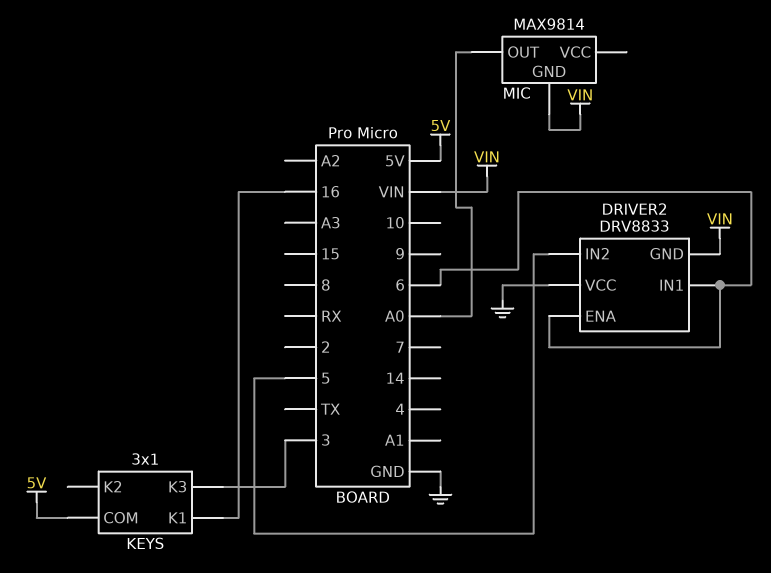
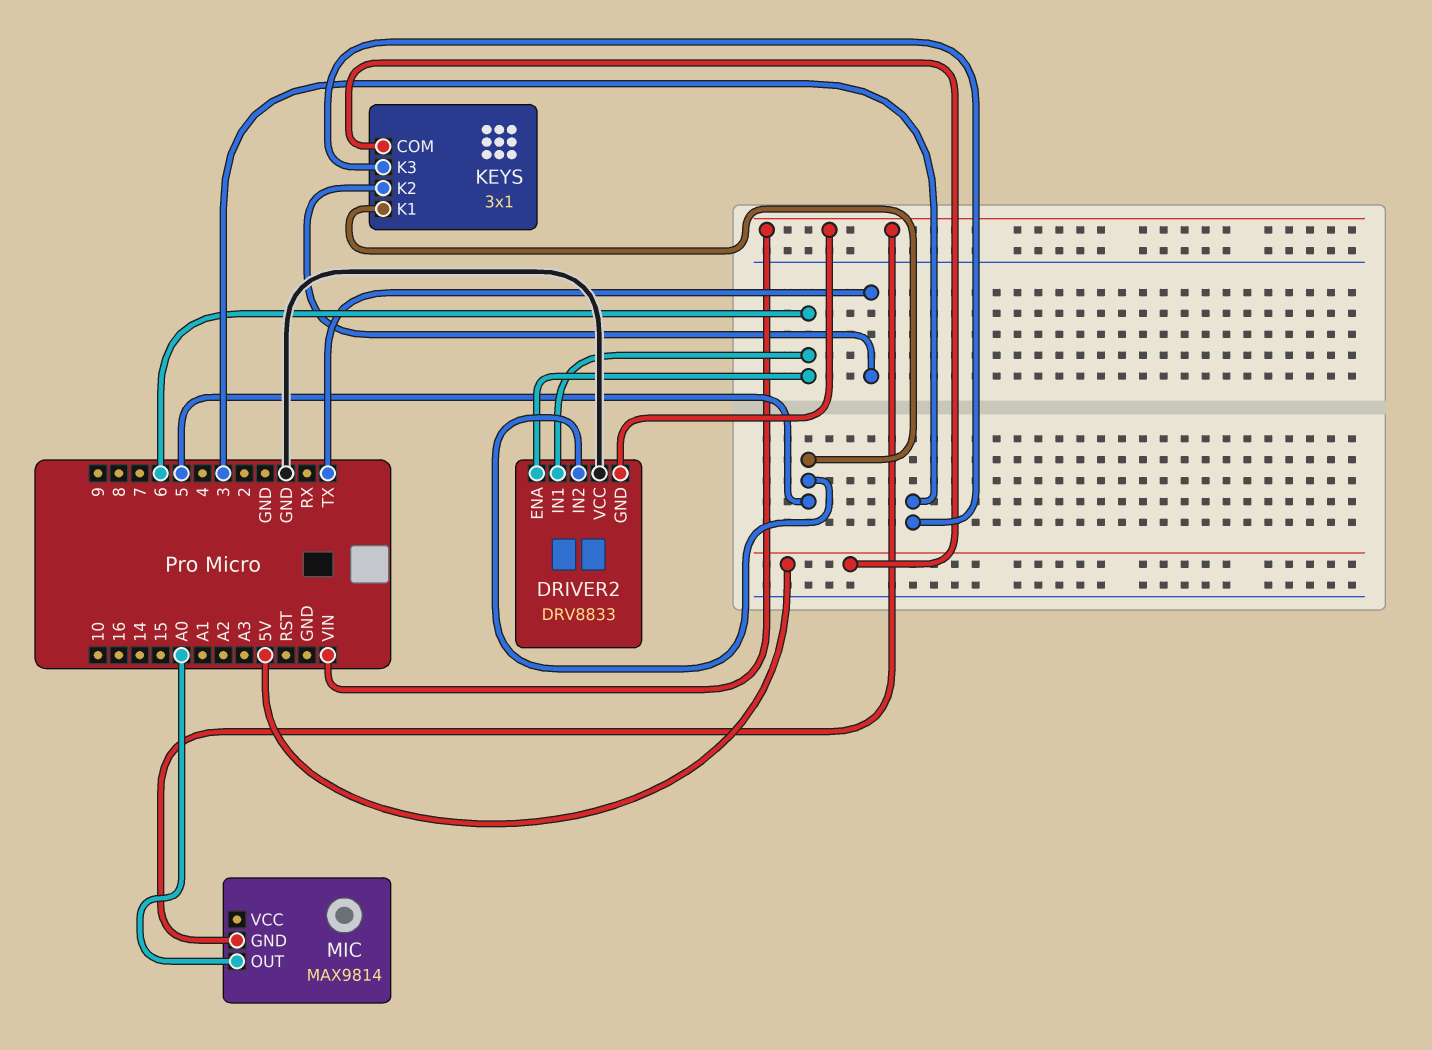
KEYS pin K1: 16 -> 5
KEYS pin K2: none -> TX

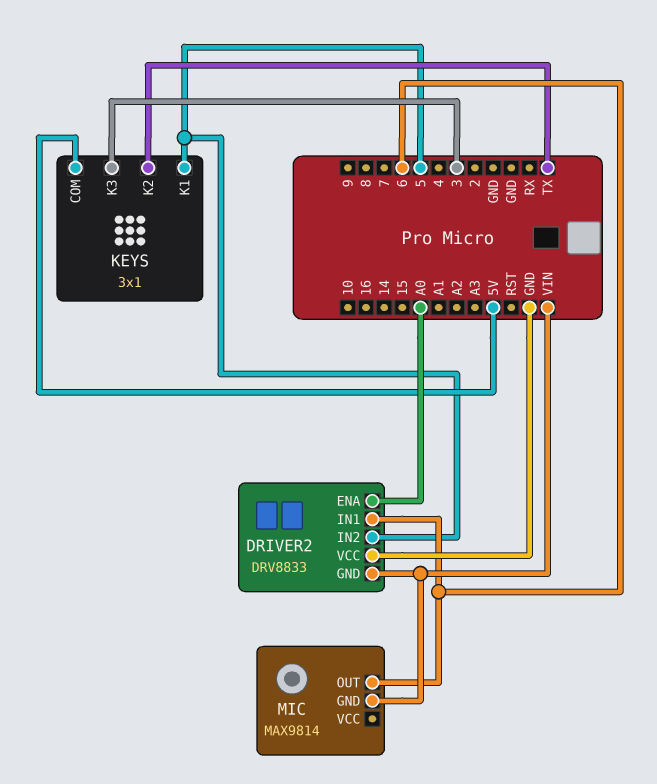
DRIVER2 pin ENA: 6 -> A0
MIC pin OUT: A0 -> 6

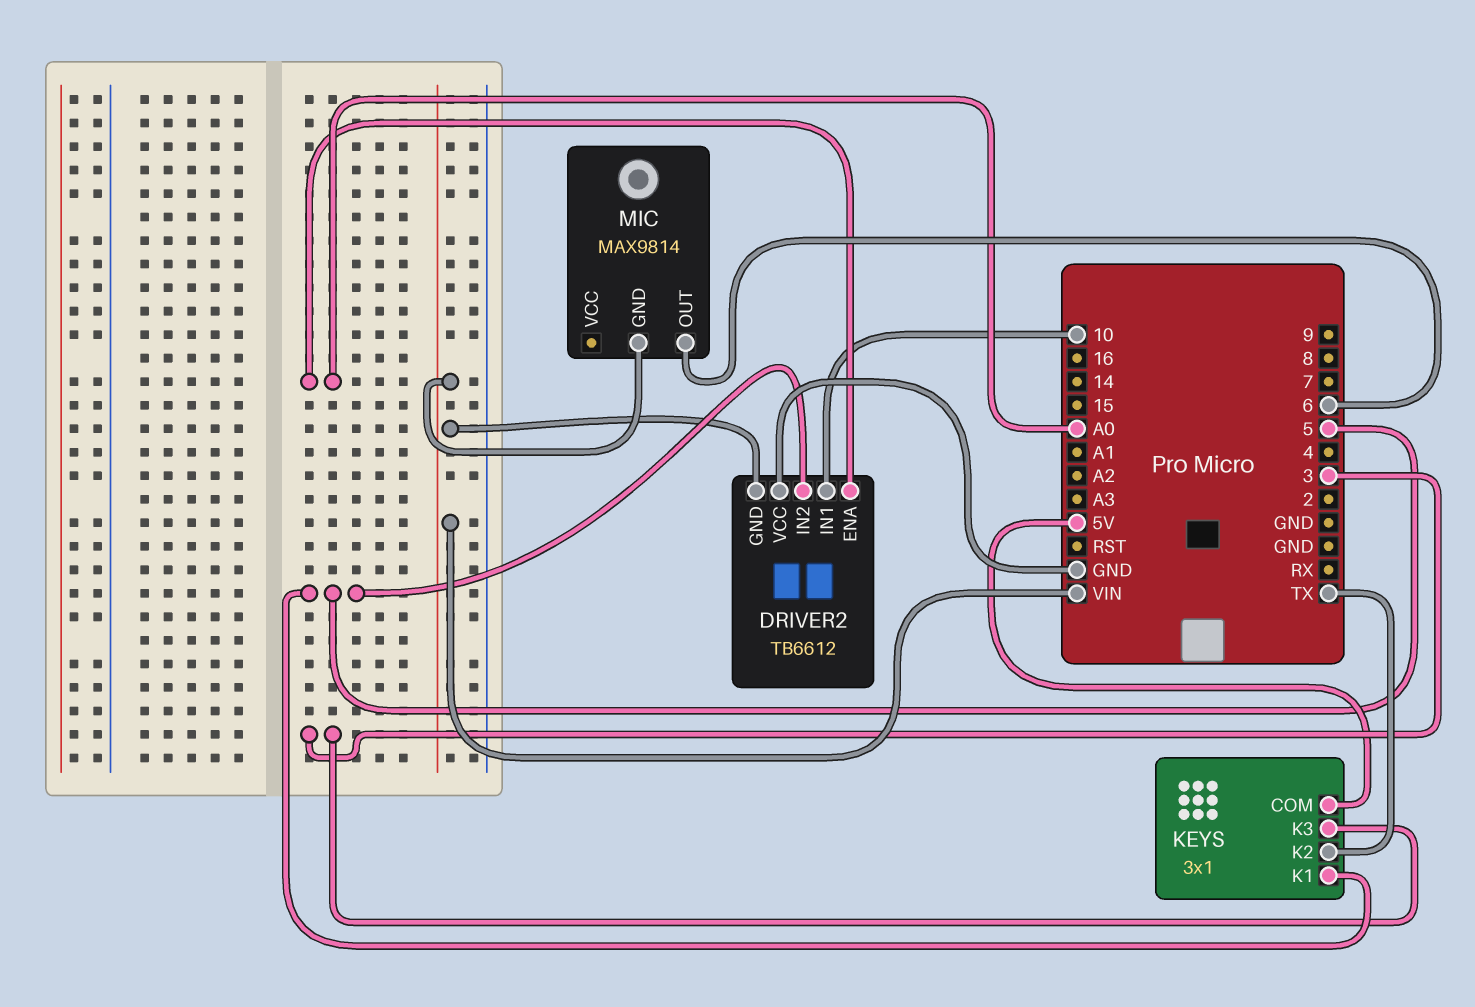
DRIVER2: DRV8833 -> TB6612
DRIVER2 pin IN1: 6 -> 10

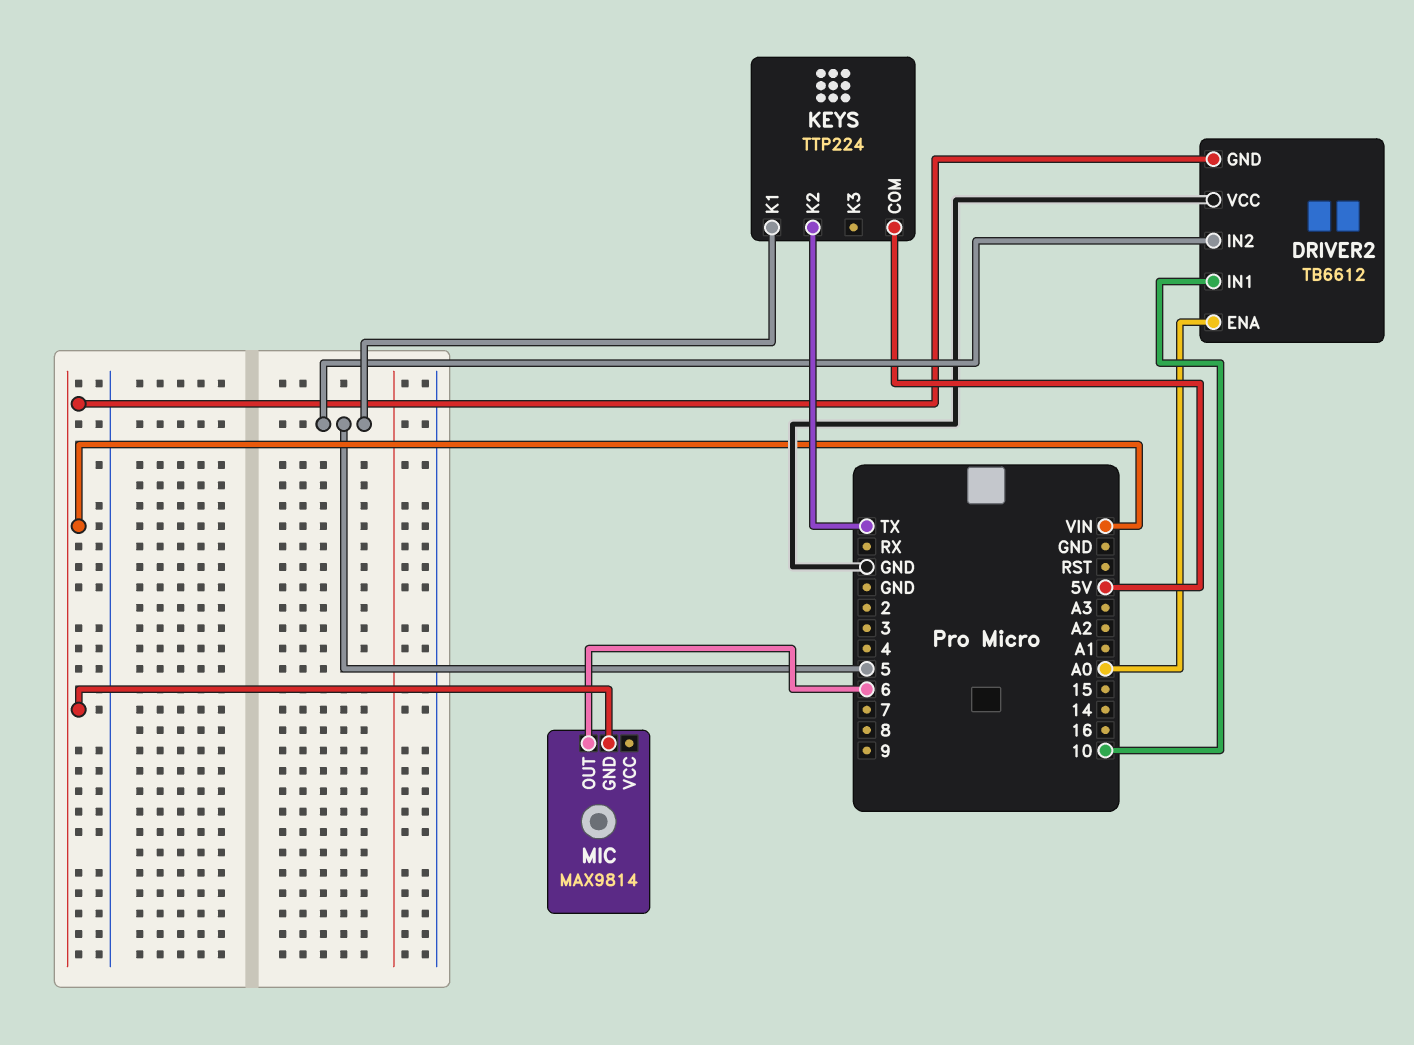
KEYS: 3x1 -> TTP224
KEYS pin K3: 3 -> none

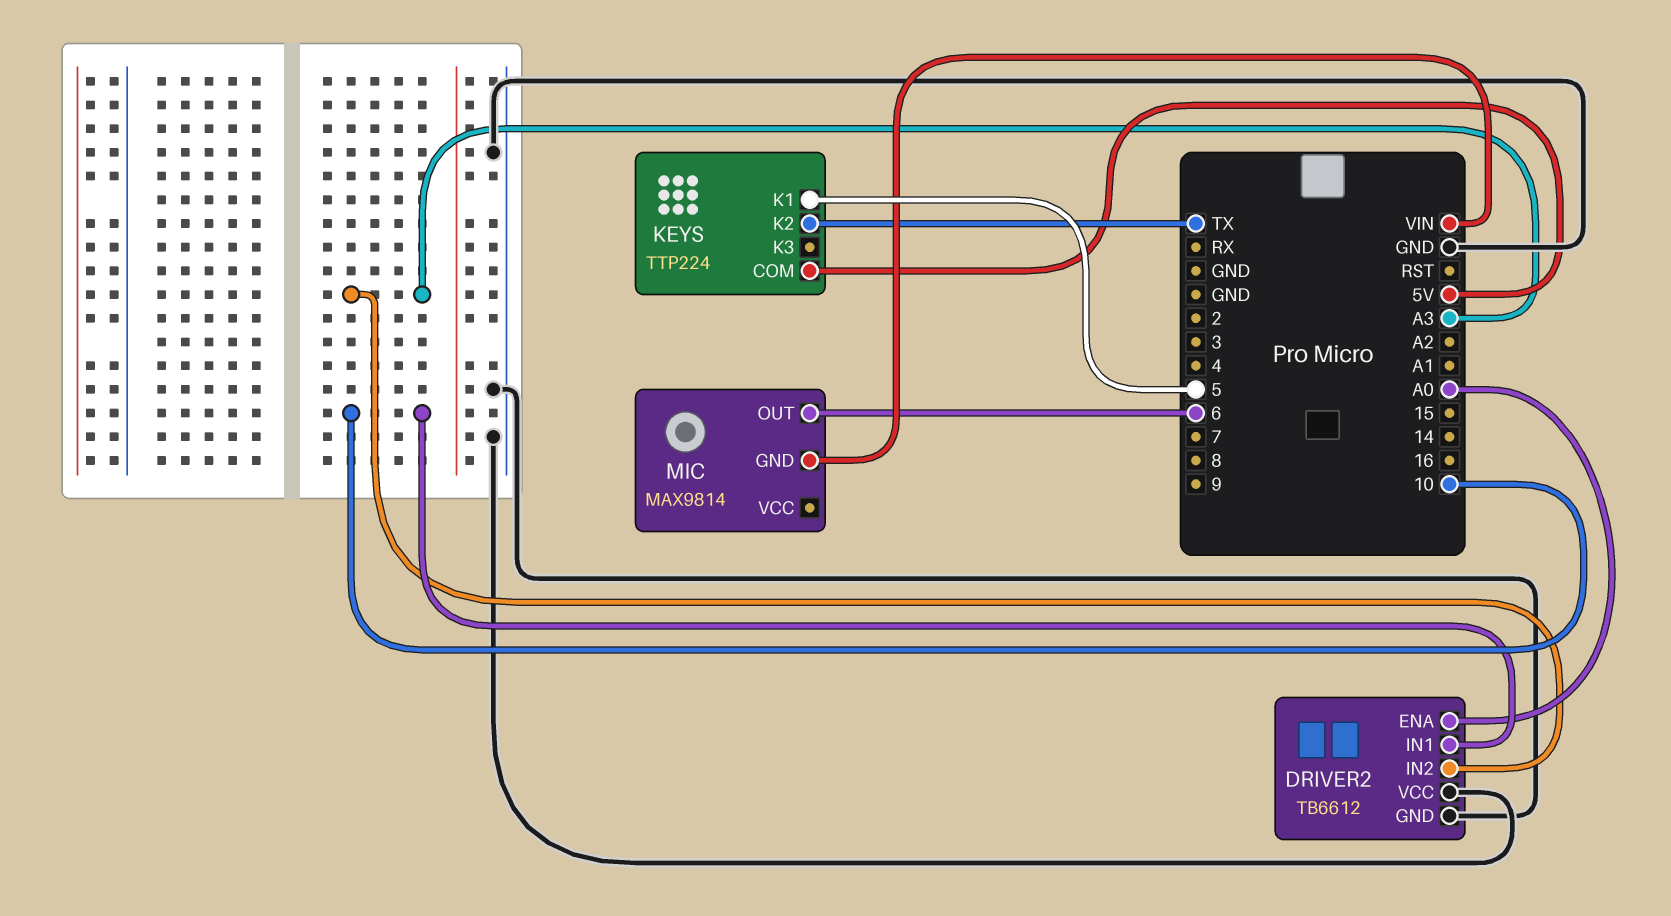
DRIVER2 pin GND: VIN -> GND
DRIVER2 pin IN2: 5 -> A3

